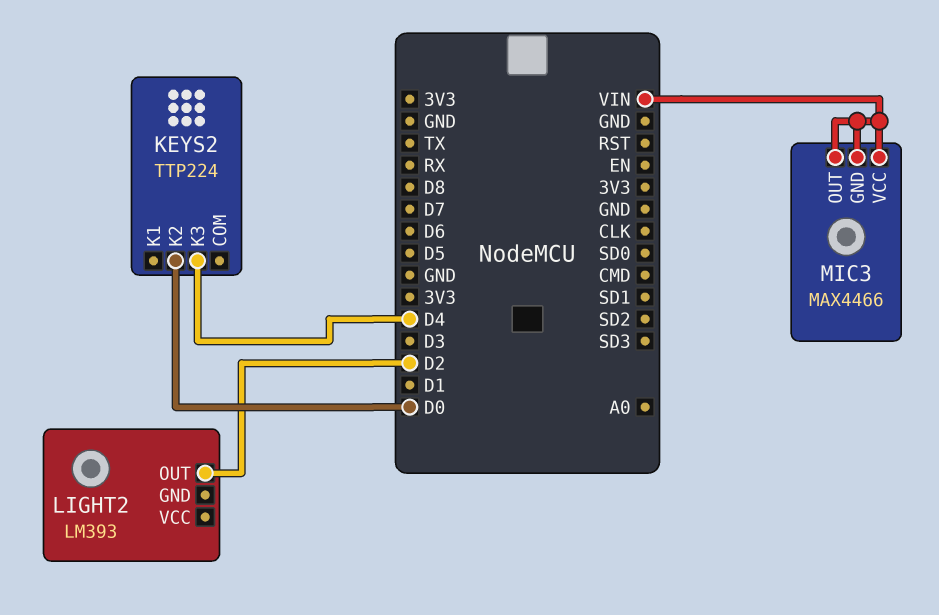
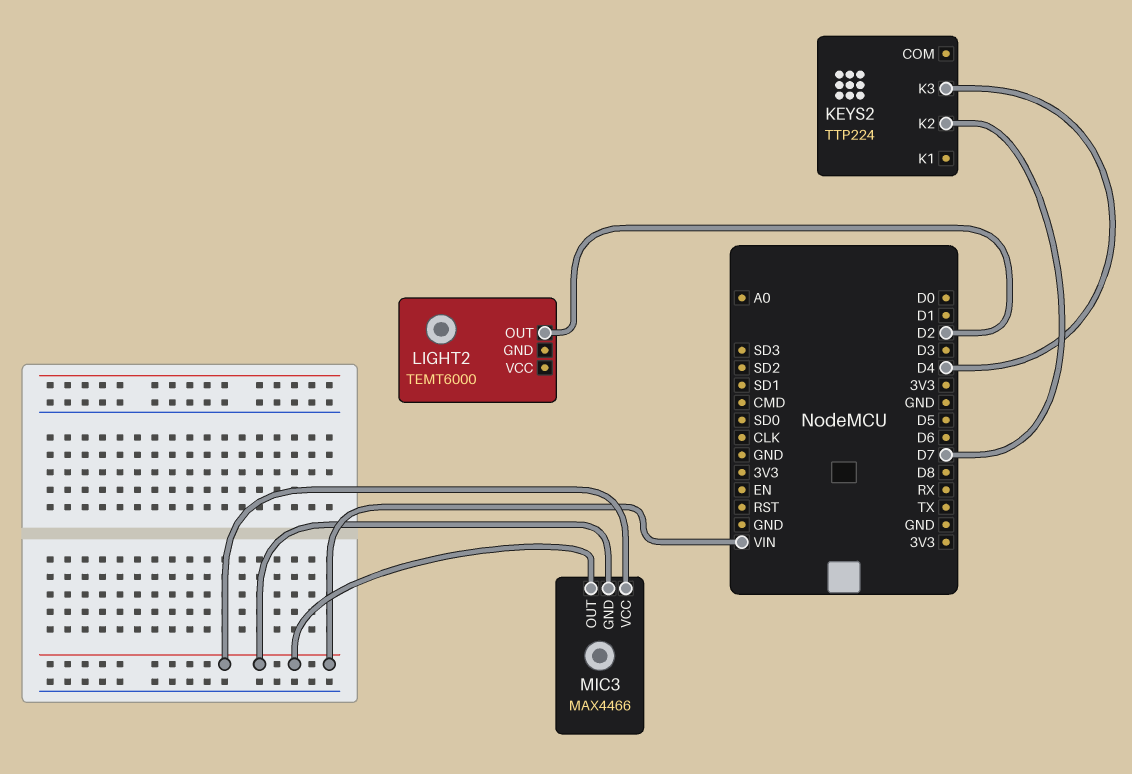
KEYS2 pin K2: D0 -> D7
LIGHT2: LM393 -> TEMT6000

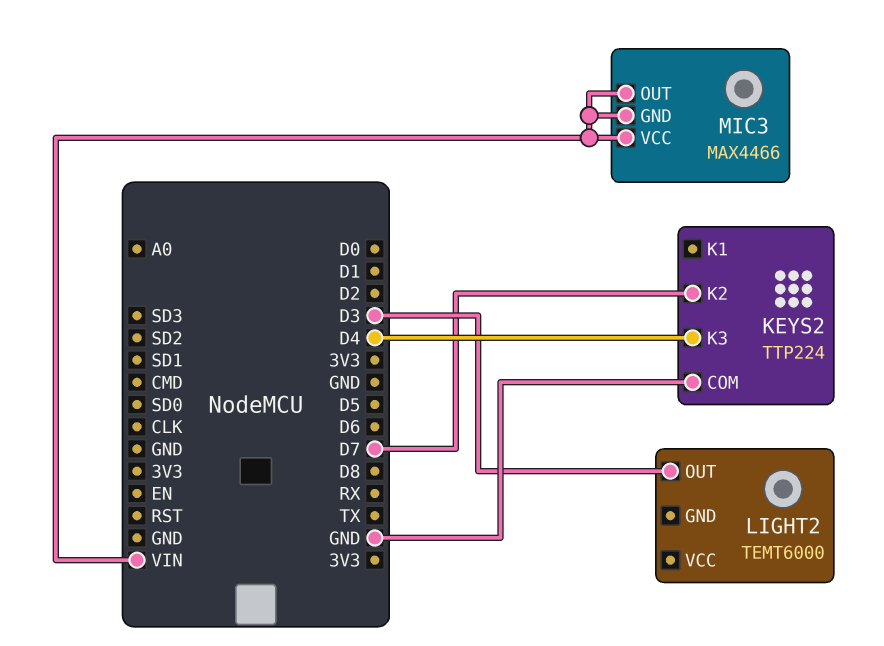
KEYS2 pin COM: none -> GND
LIGHT2 pin OUT: D2 -> D3

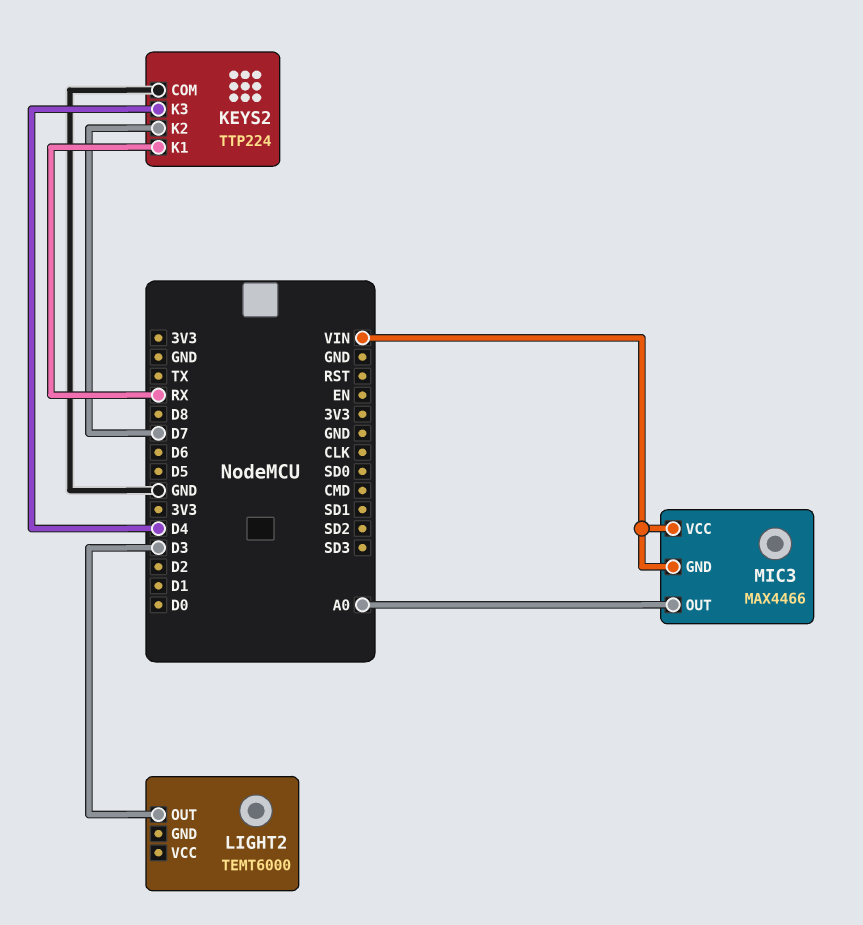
KEYS2 pin K1: none -> RX
MIC3 pin OUT: VIN -> A0

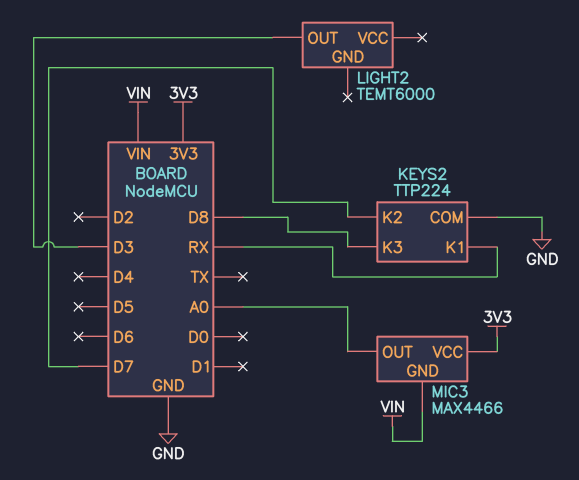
KEYS2 pin K3: D4 -> D8
MIC3 pin VCC: VIN -> 3V3

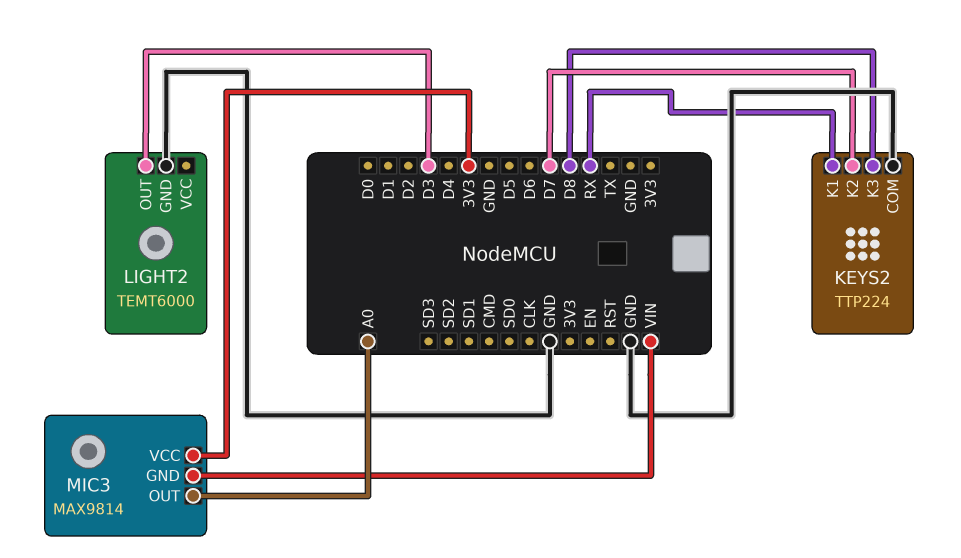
LIGHT2 pin GND: none -> GND
MIC3: MAX4466 -> MAX9814

